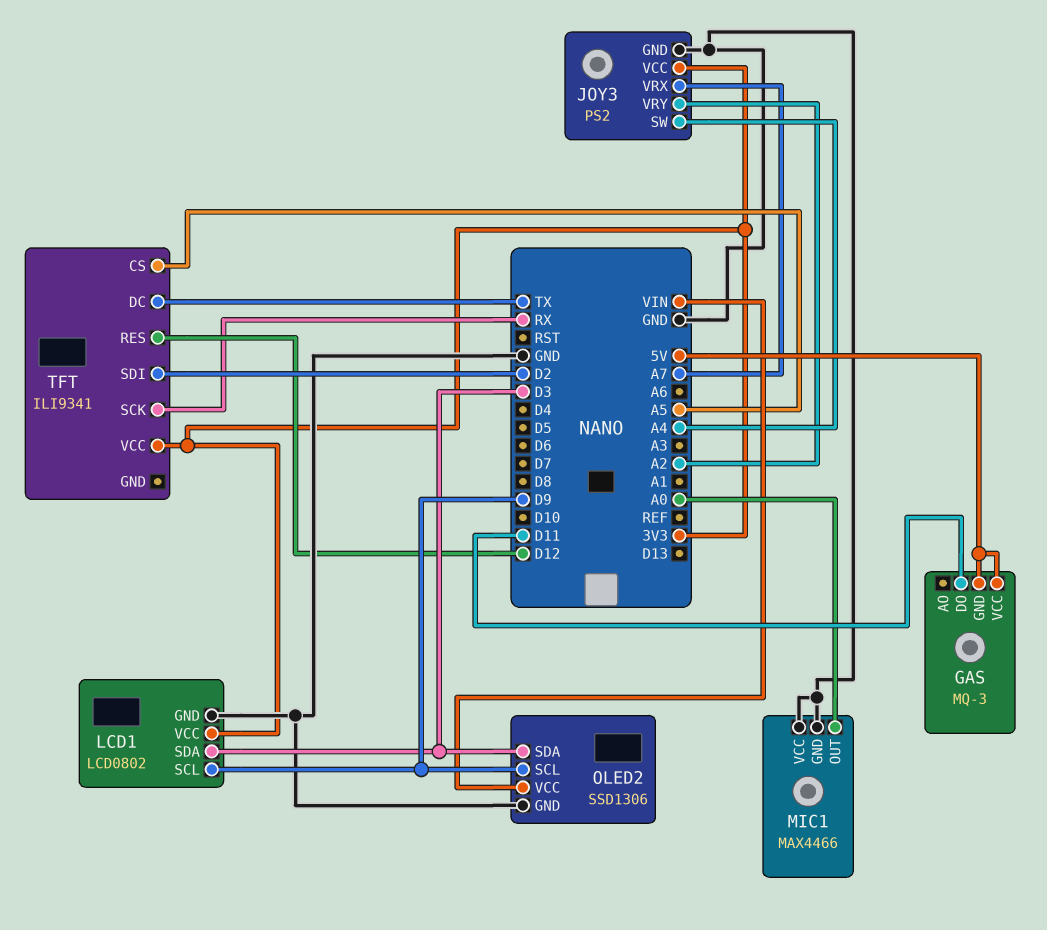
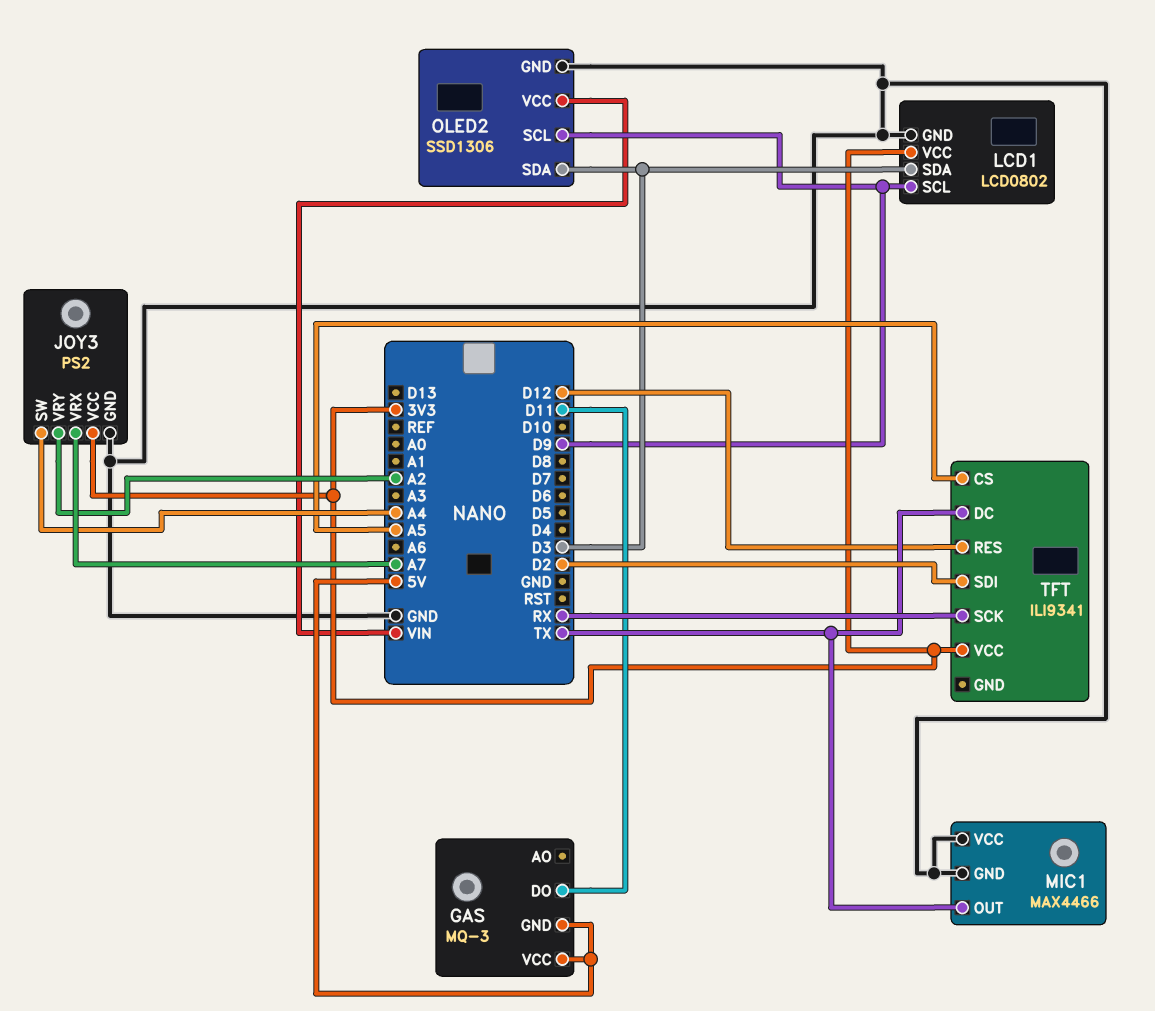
MIC1 pin OUT: A0 -> TX

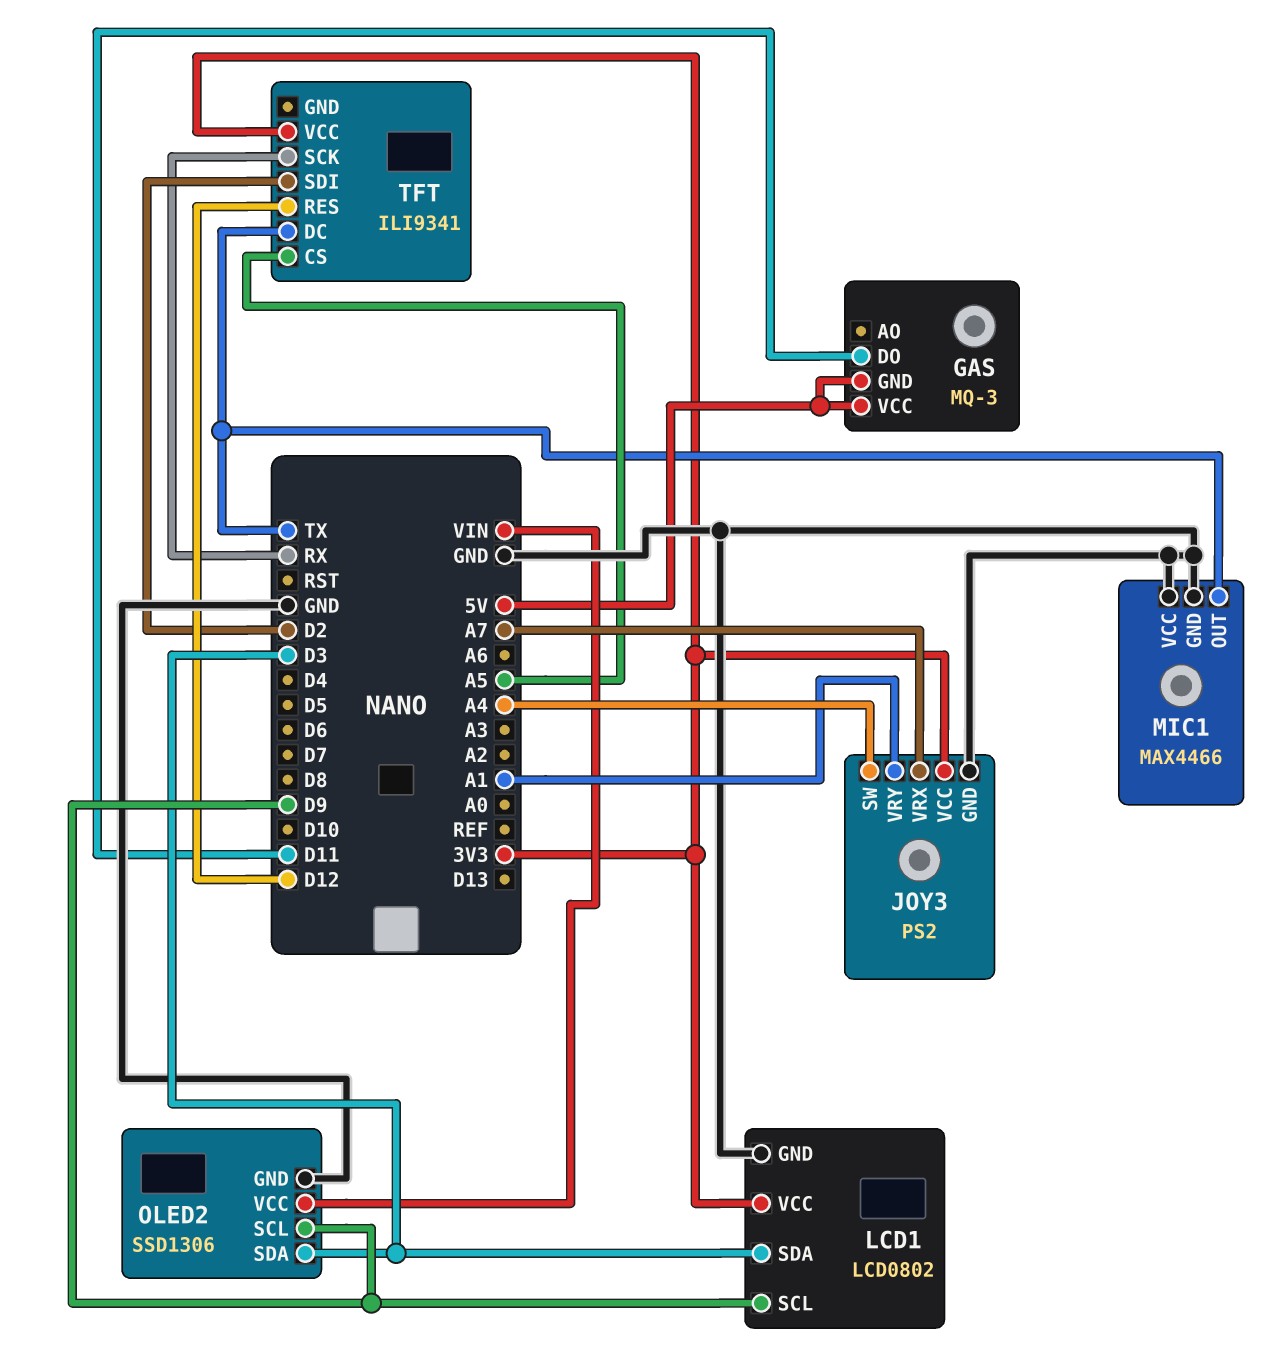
JOY3 pin VRY: A2 -> A1

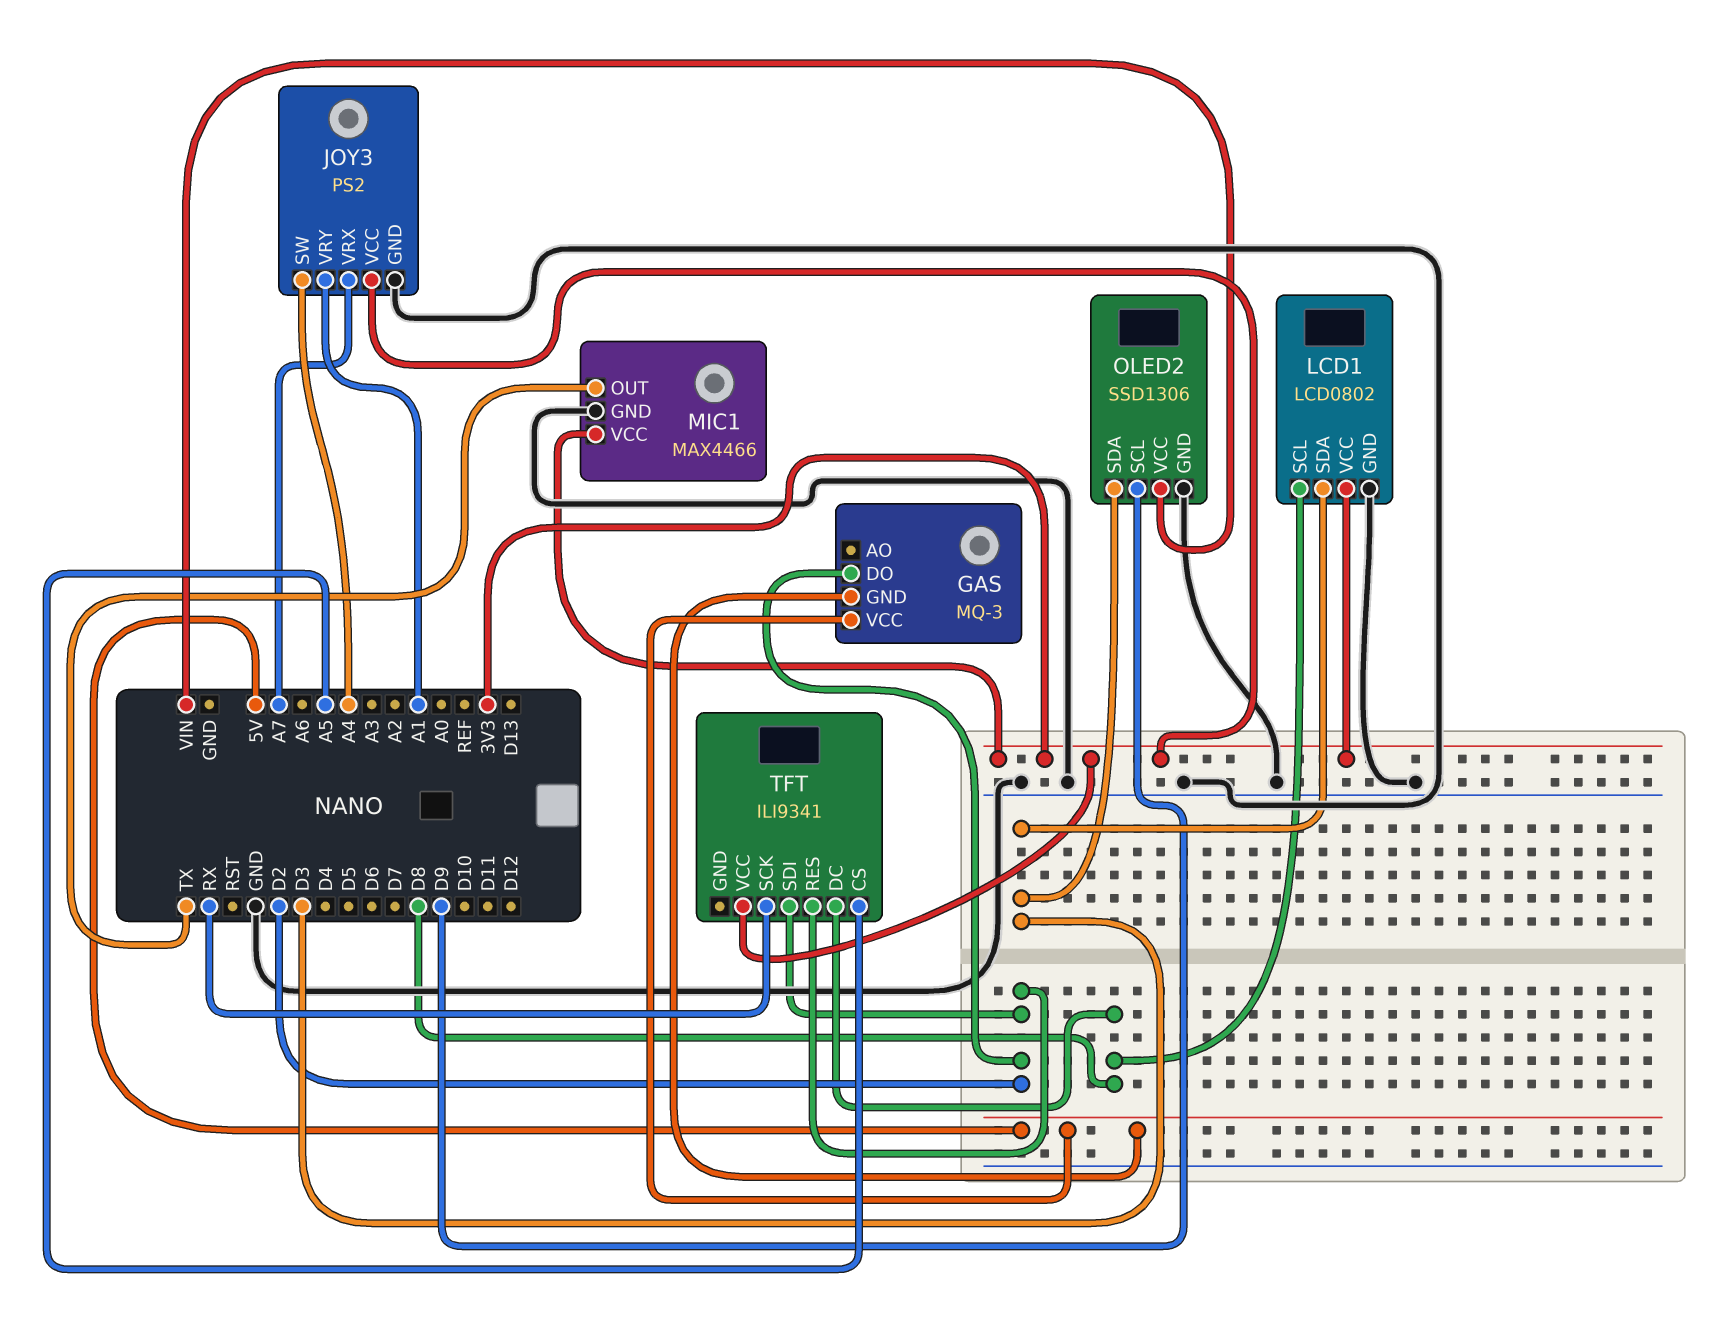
GAS pin DO: D11 -> D2
LCD1 pin SCL: D9 -> D8
MIC1 pin VCC: GND -> 3V3
TFT pin DC: TX -> D8
TFT pin RES: D12 -> D2

